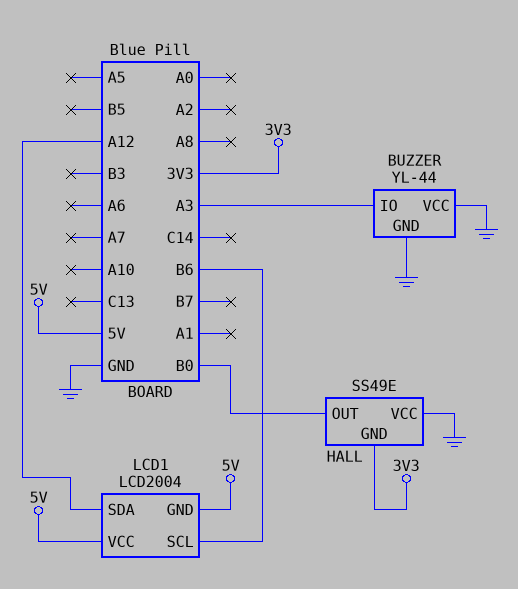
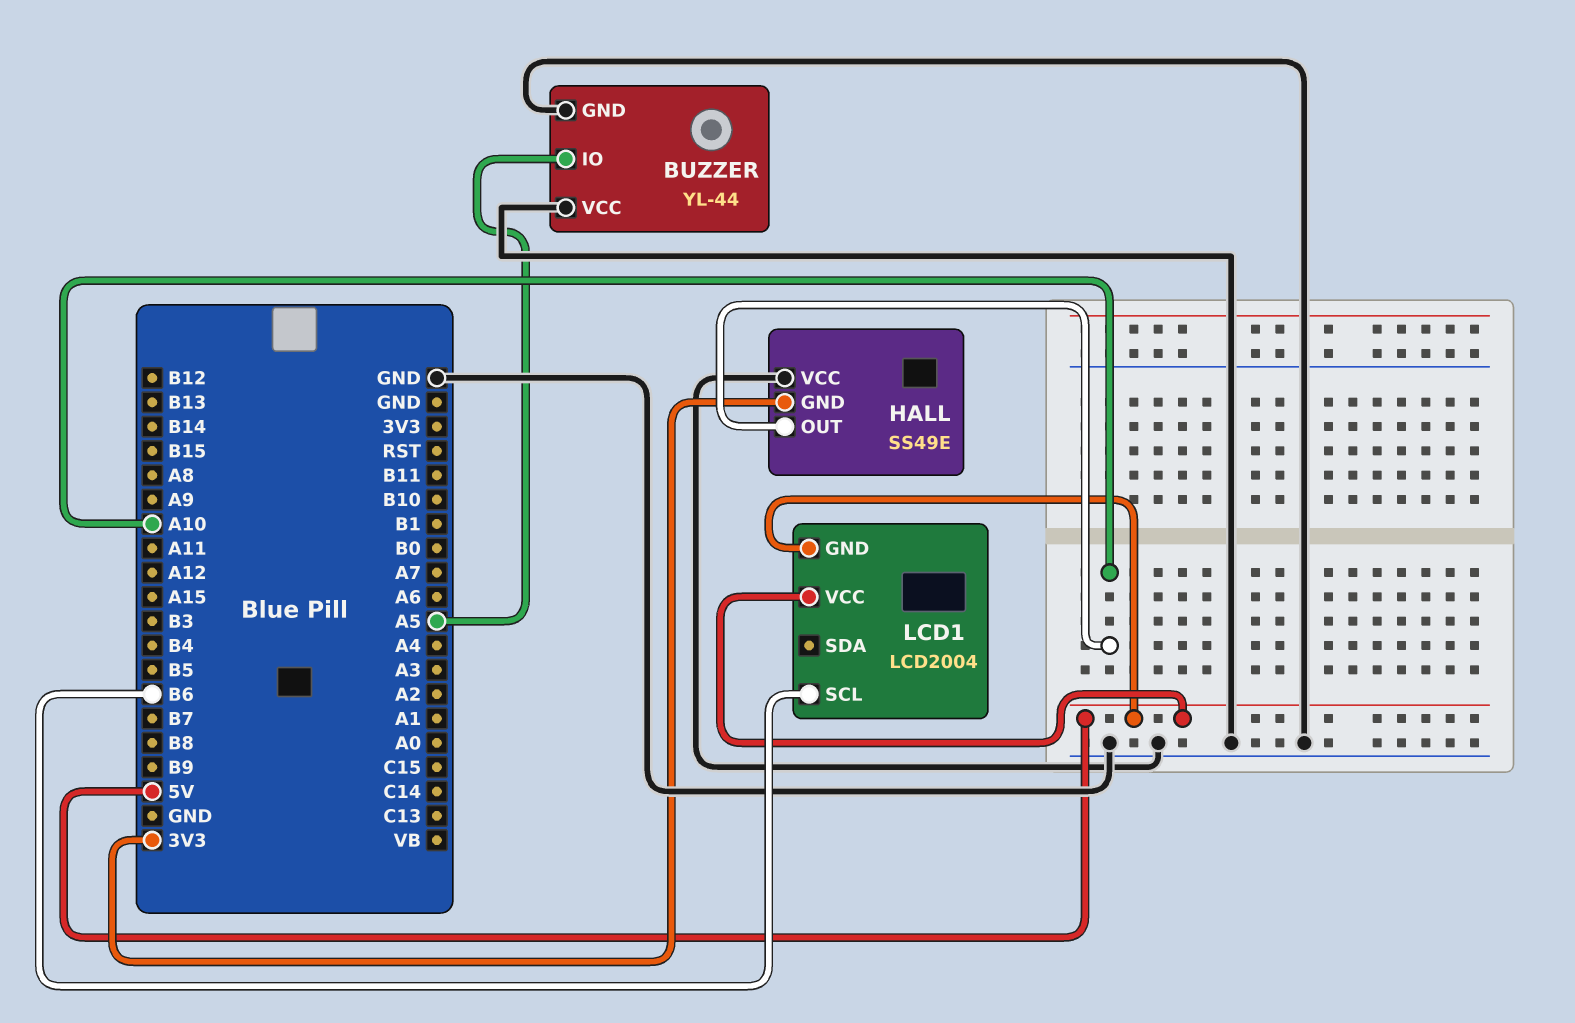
BUZZER pin IO: A3 -> A5
HALL pin OUT: B0 -> A10
LCD1 pin SDA: A12 -> none

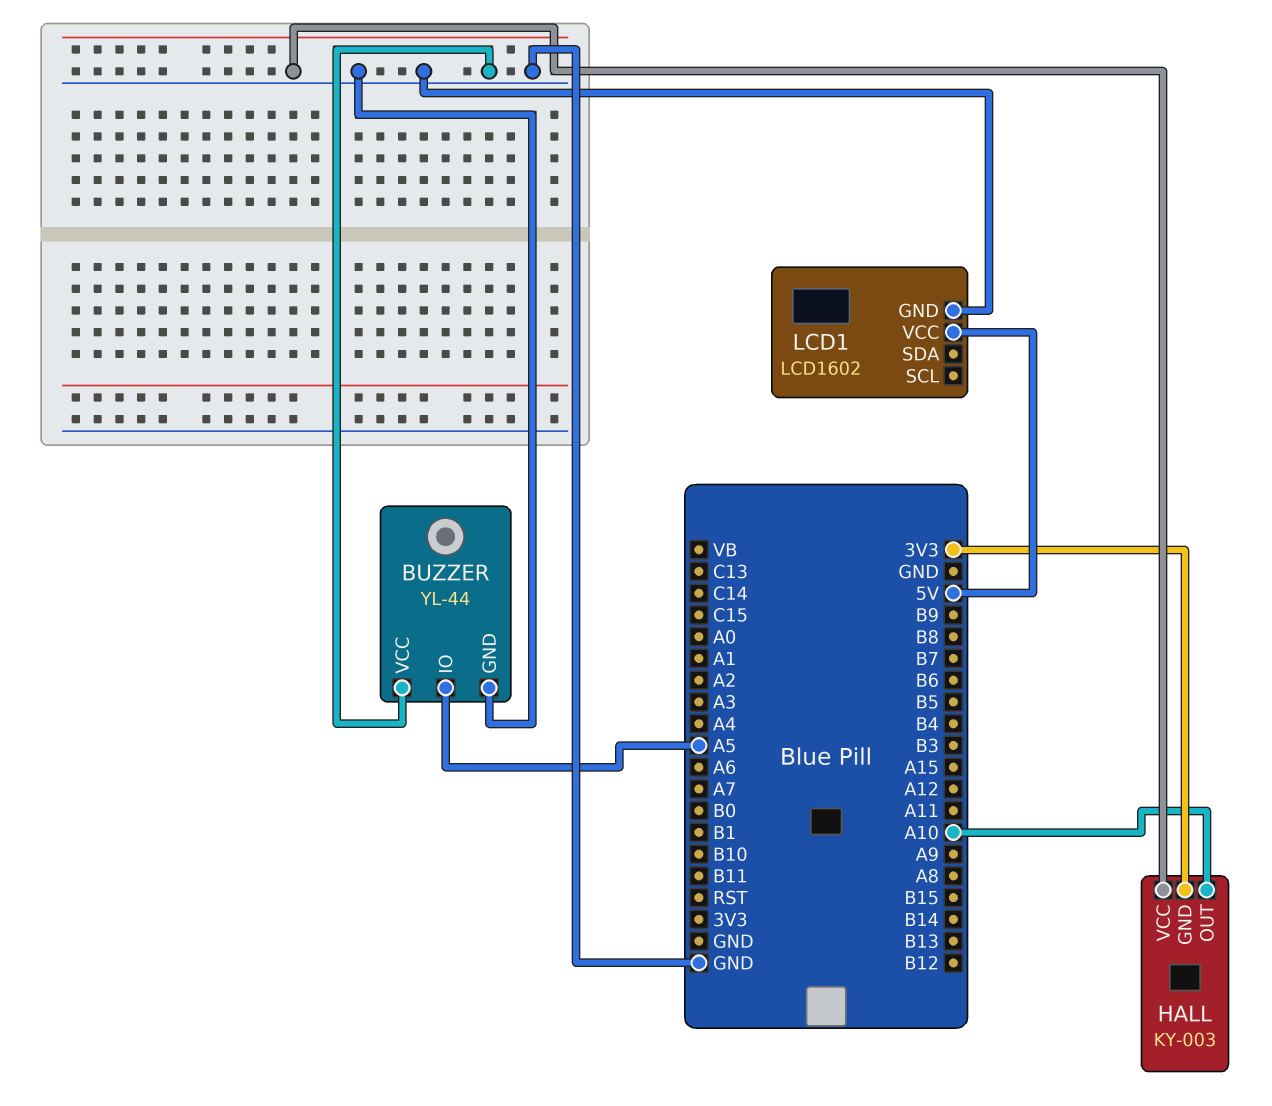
HALL: SS49E -> KY-003
LCD1: LCD2004 -> LCD1602
LCD1 pin GND: 5V -> GND
LCD1 pin SCL: B6 -> none

